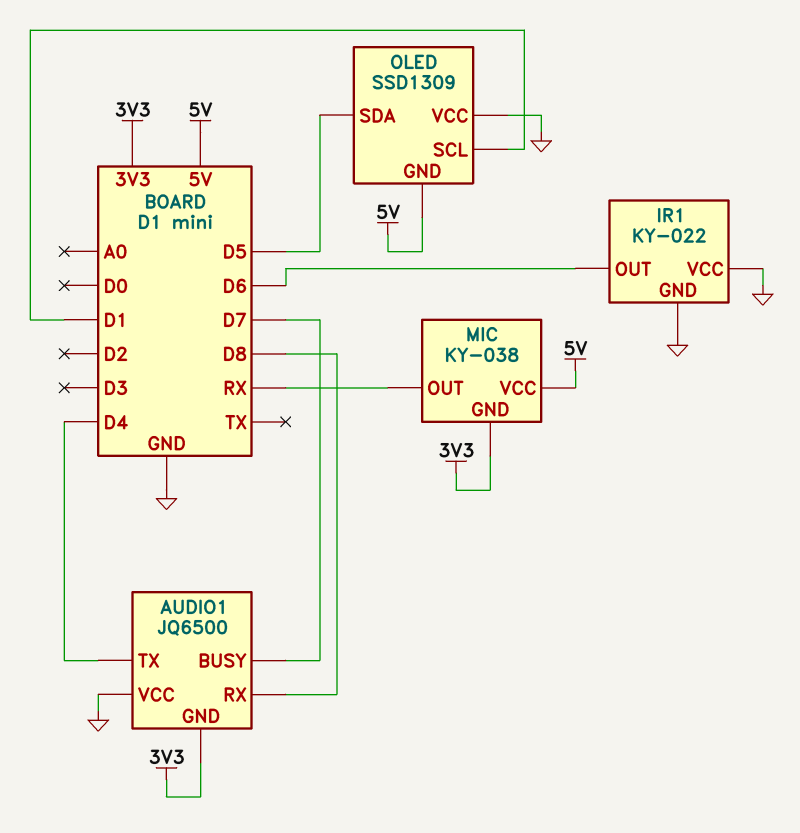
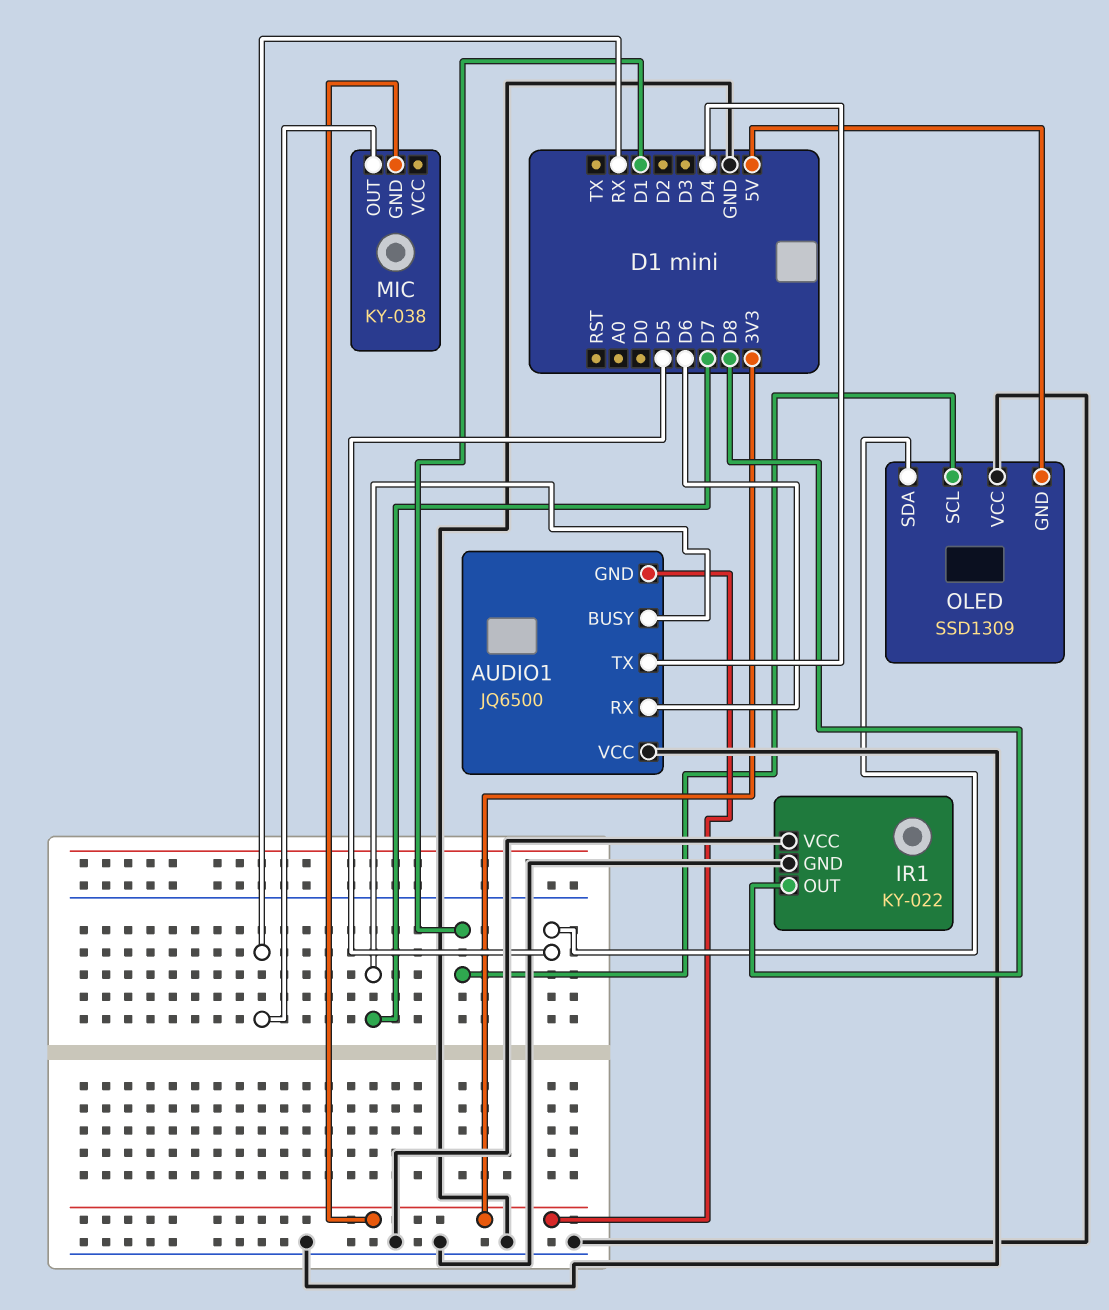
AUDIO1 pin RX: D8 -> D6
IR1 pin OUT: D6 -> D8
MIC pin VCC: 5V -> none

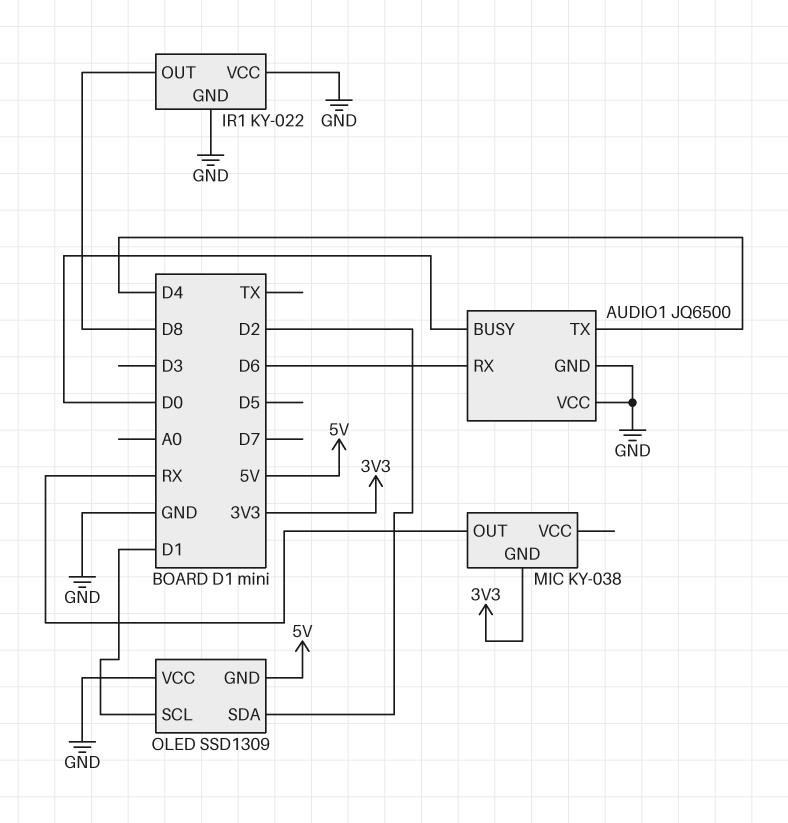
AUDIO1 pin BUSY: D7 -> D0
AUDIO1 pin GND: 3V3 -> GND
OLED pin SDA: D5 -> D2

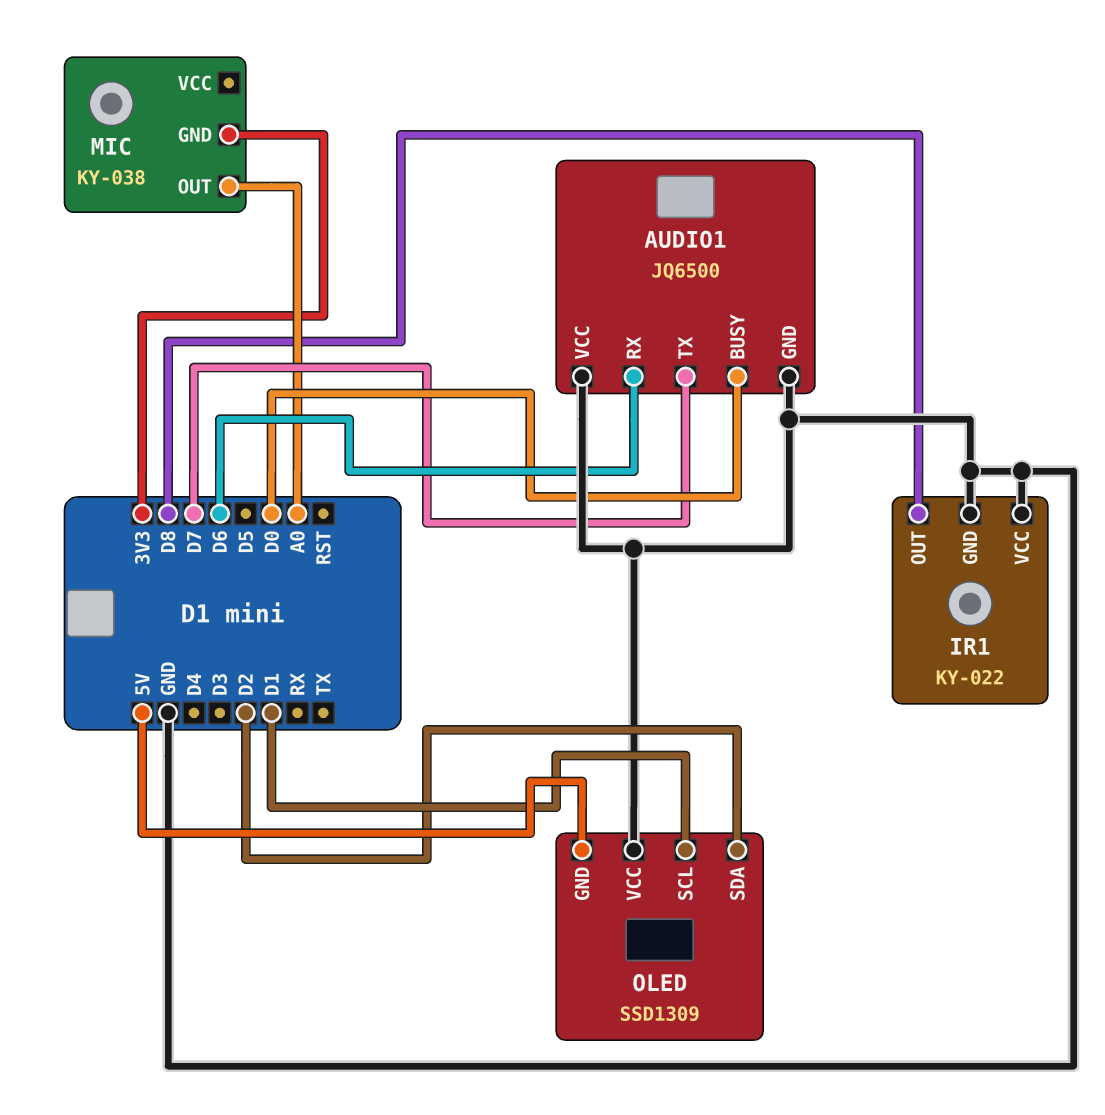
AUDIO1 pin TX: D4 -> D7
MIC pin OUT: RX -> A0

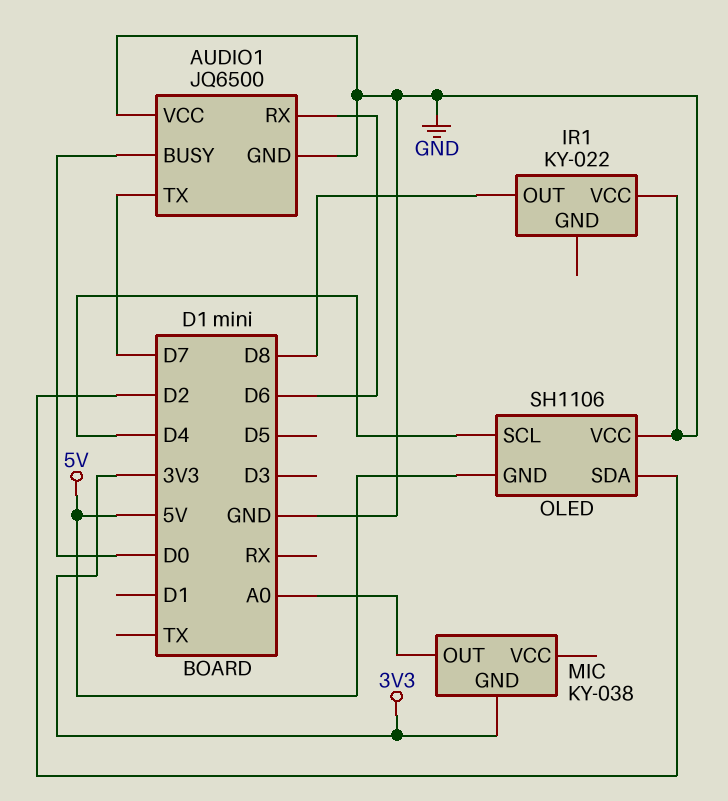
IR1 pin GND: GND -> none
OLED: SSD1309 -> SH1106
OLED pin SCL: D1 -> D4

